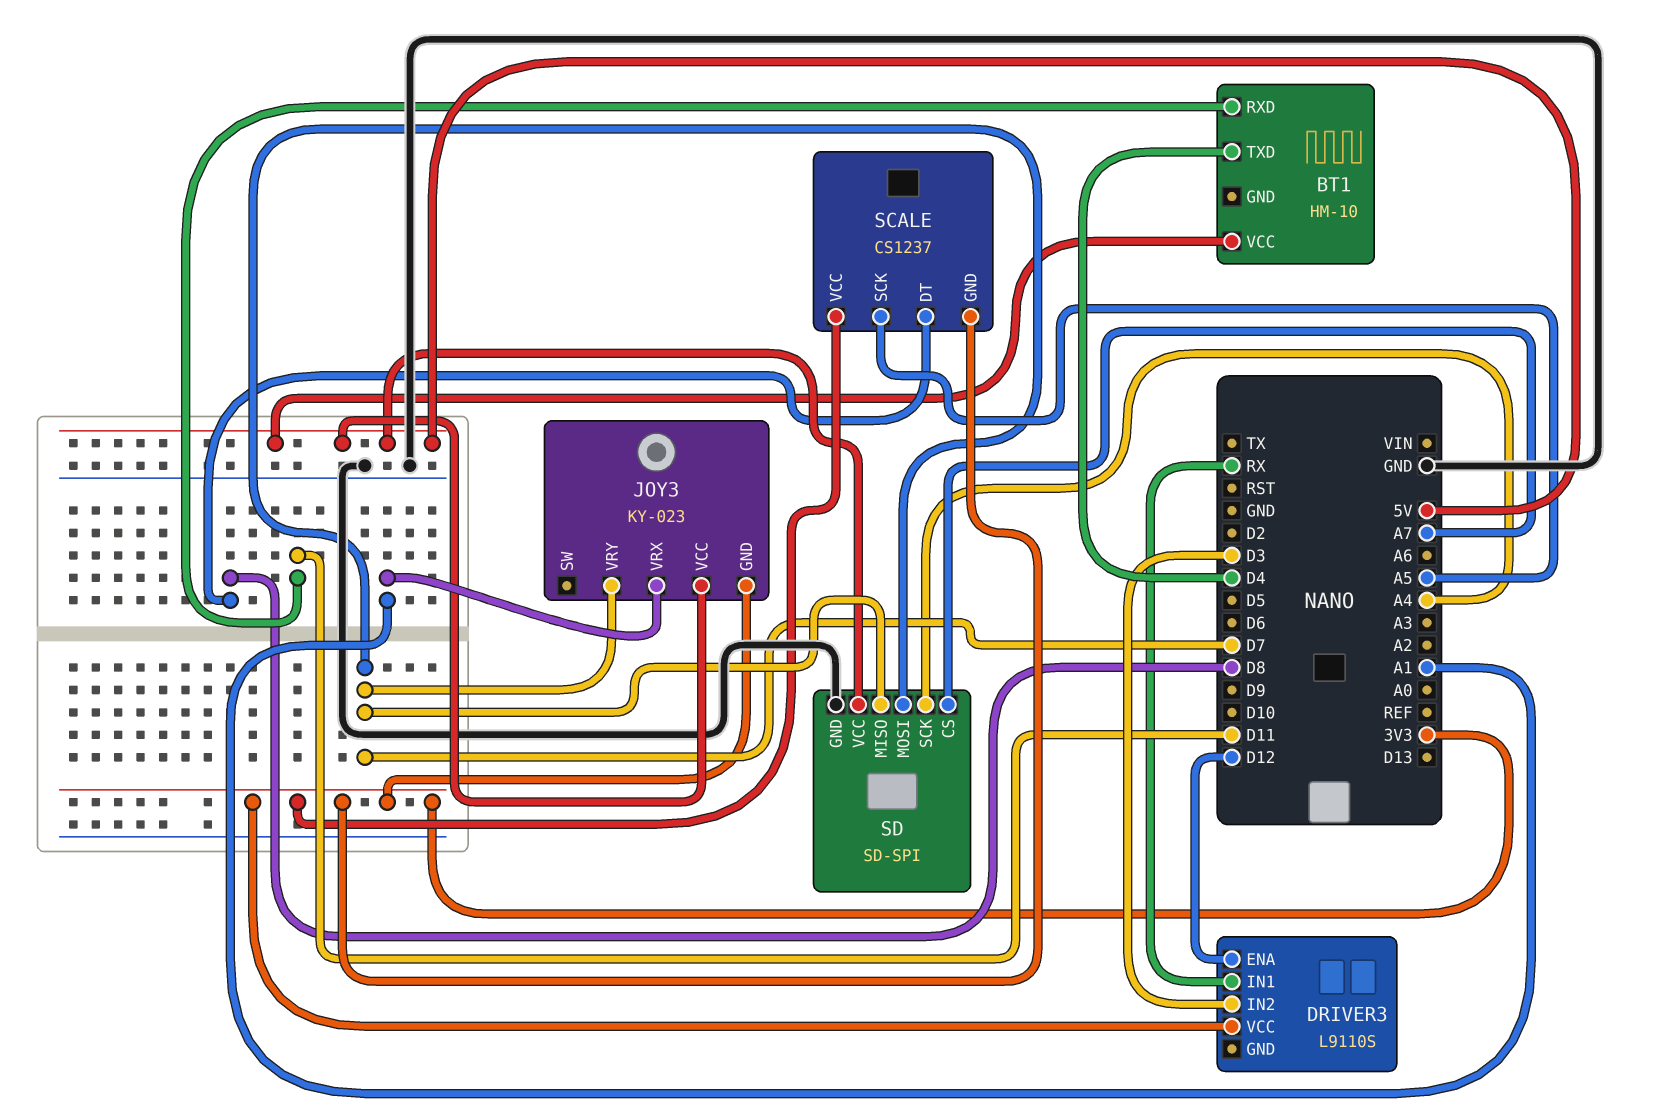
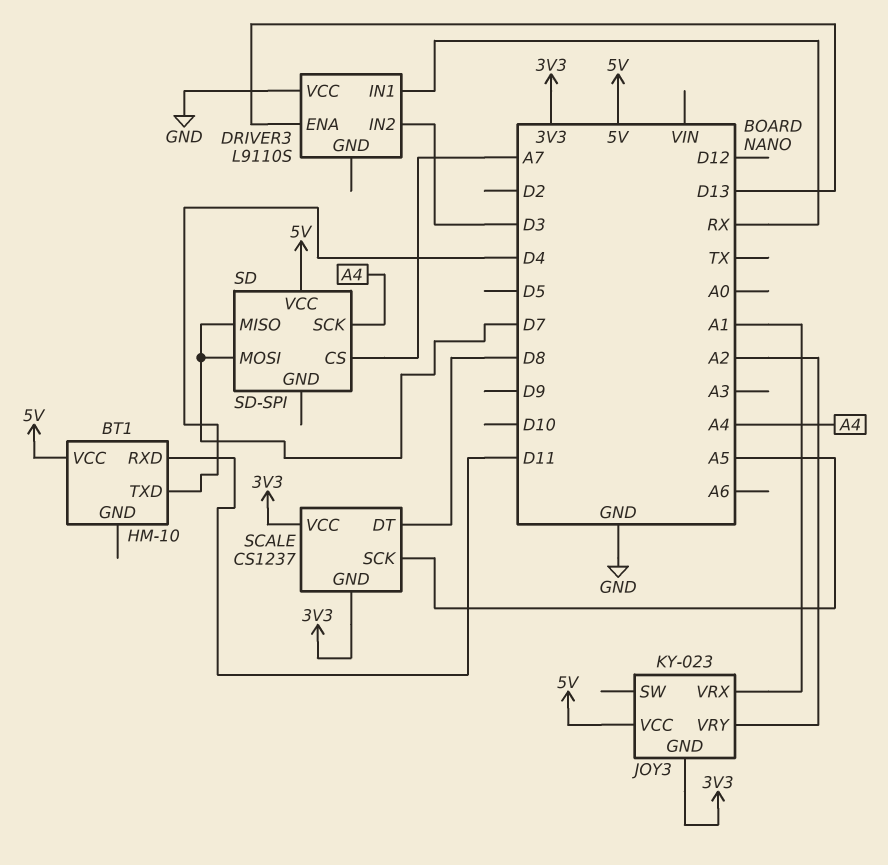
DRIVER3 pin ENA: D12 -> D13
DRIVER3 pin VCC: 3V3 -> GND
JOY3 pin VRY: D7 -> A2
SD pin GND: GND -> none

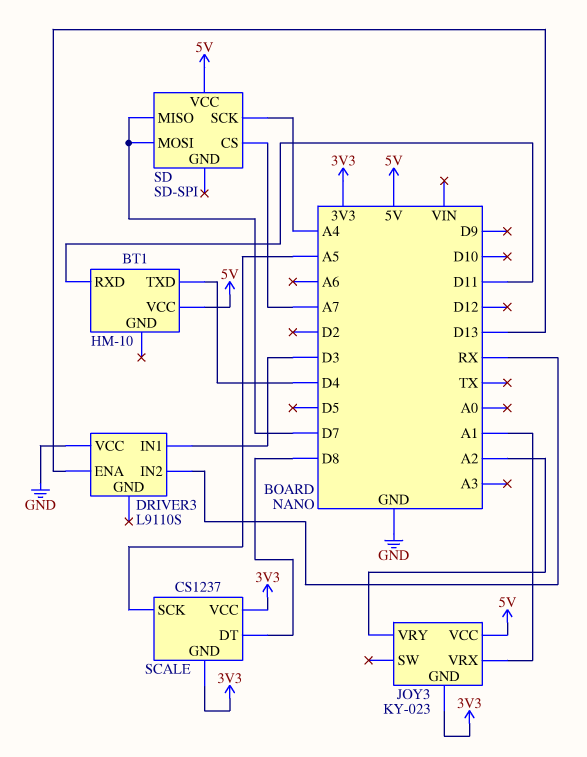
DRIVER3 pin IN1: RX -> D3
DRIVER3 pin IN2: D3 -> RX

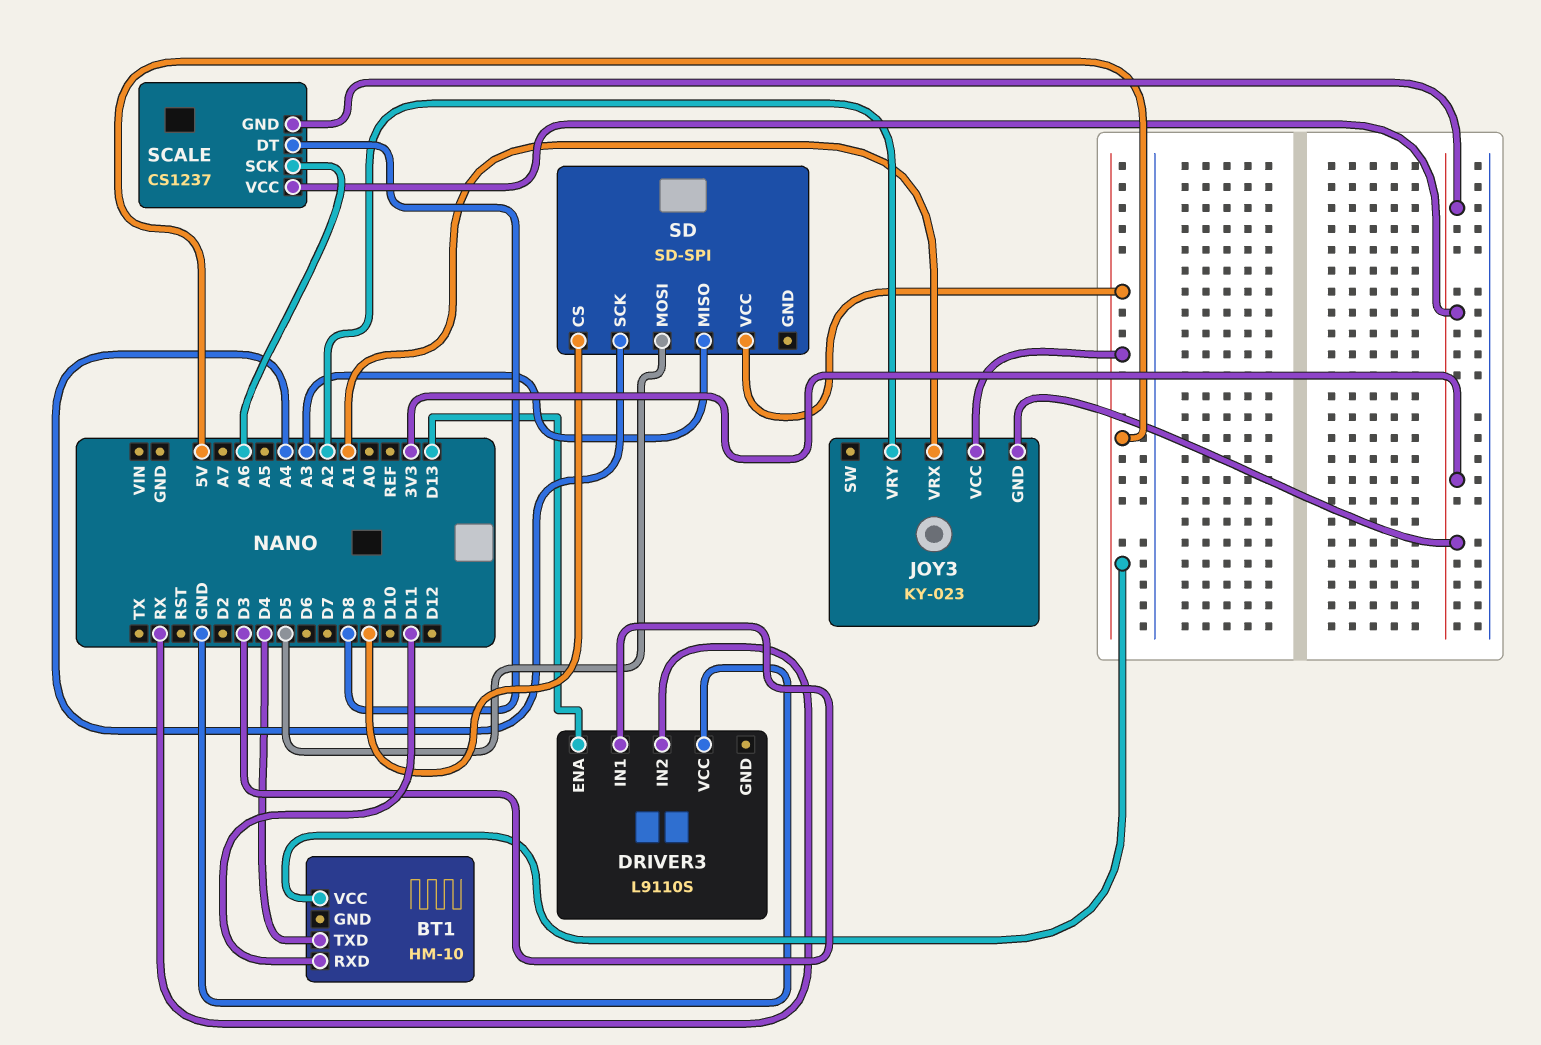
SCALE pin SCK: A5 -> A6
SD pin CS: A7 -> D9
SD pin MISO: D7 -> A3
SD pin MOSI: D7 -> D5

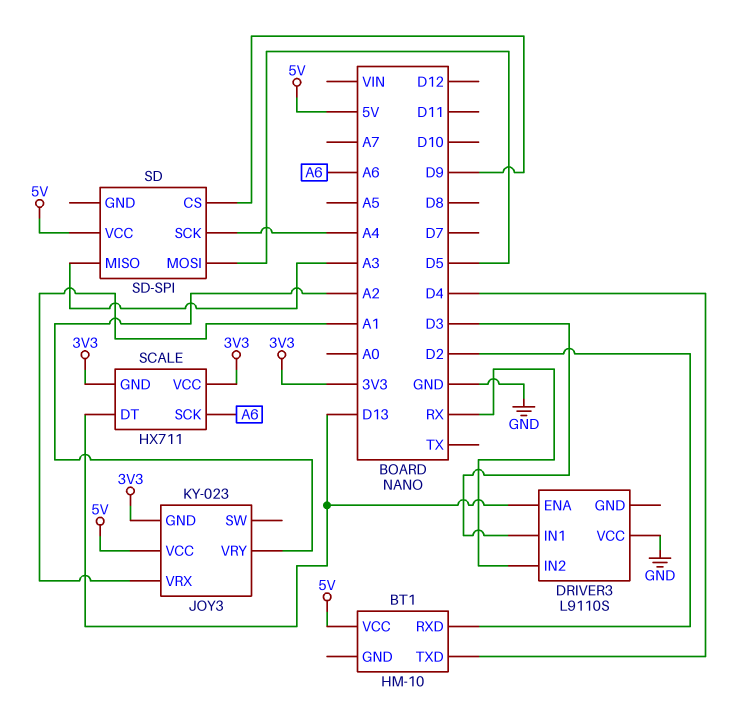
BT1 pin RXD: D11 -> D2
SCALE: CS1237 -> HX711
SCALE pin DT: D8 -> D13

